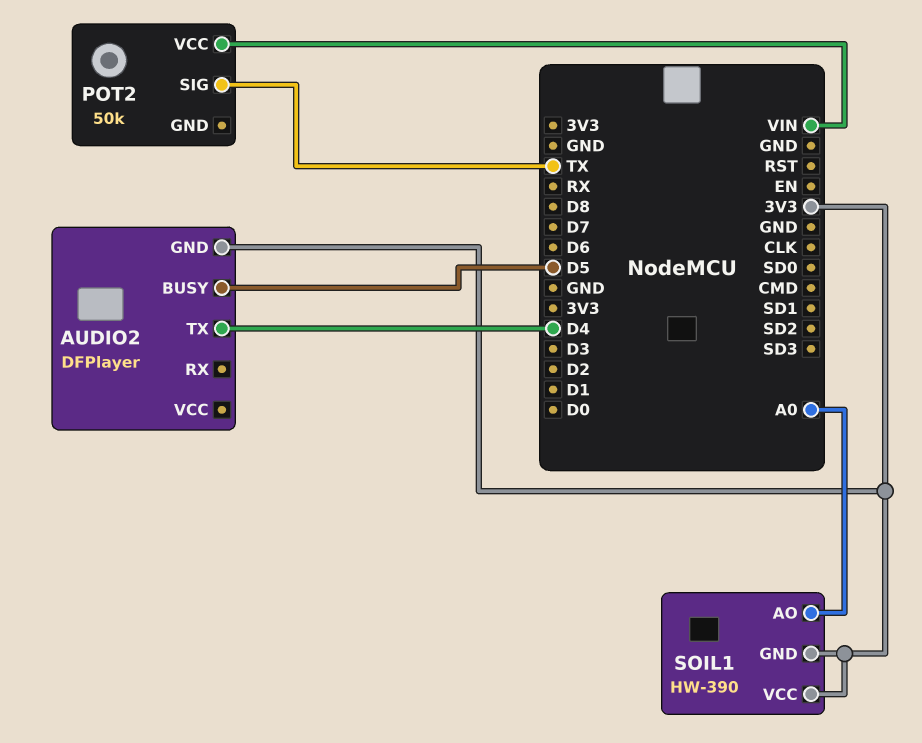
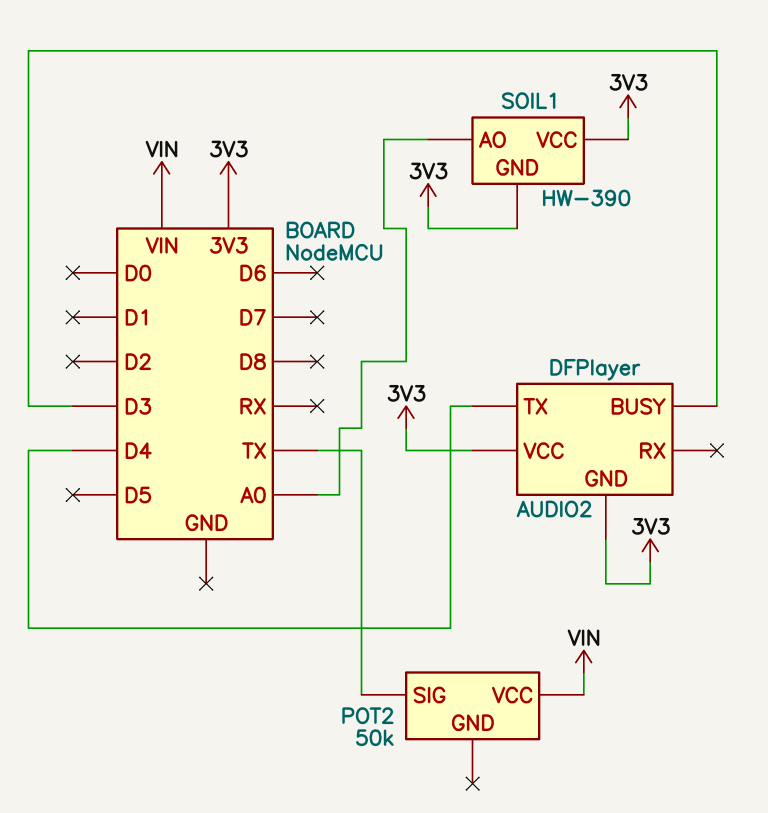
AUDIO2 pin BUSY: D5 -> D3
AUDIO2 pin VCC: none -> 3V3

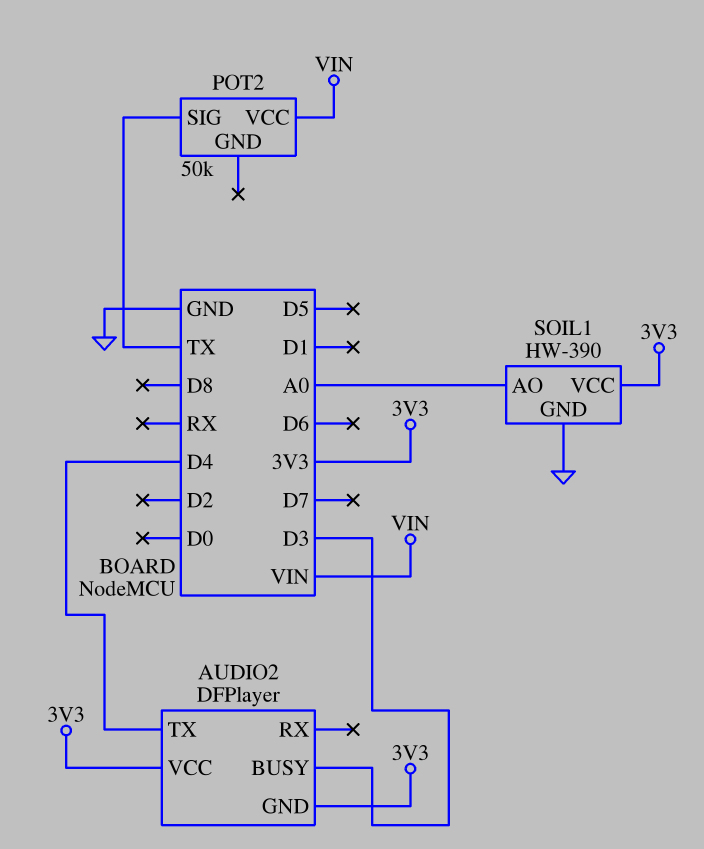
SOIL1 pin GND: 3V3 -> GND

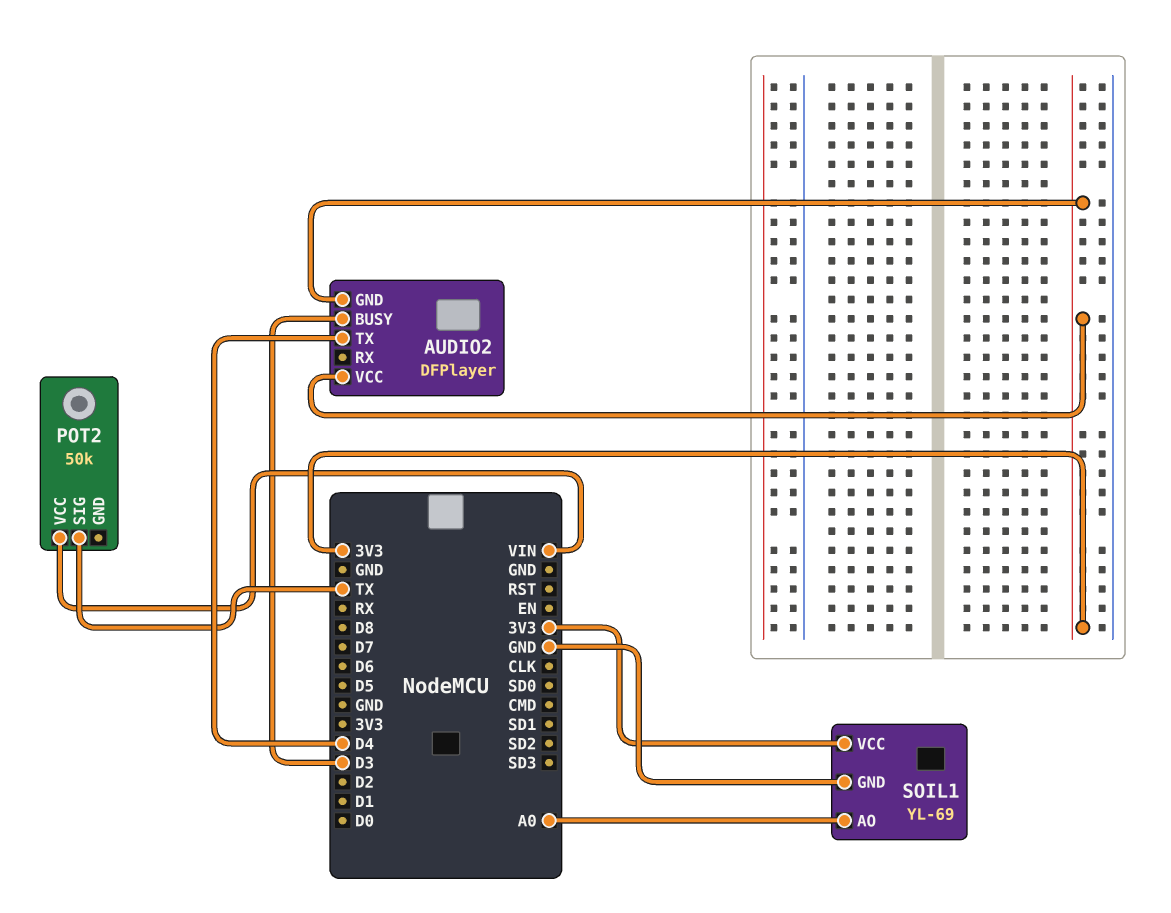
SOIL1: HW-390 -> YL-69

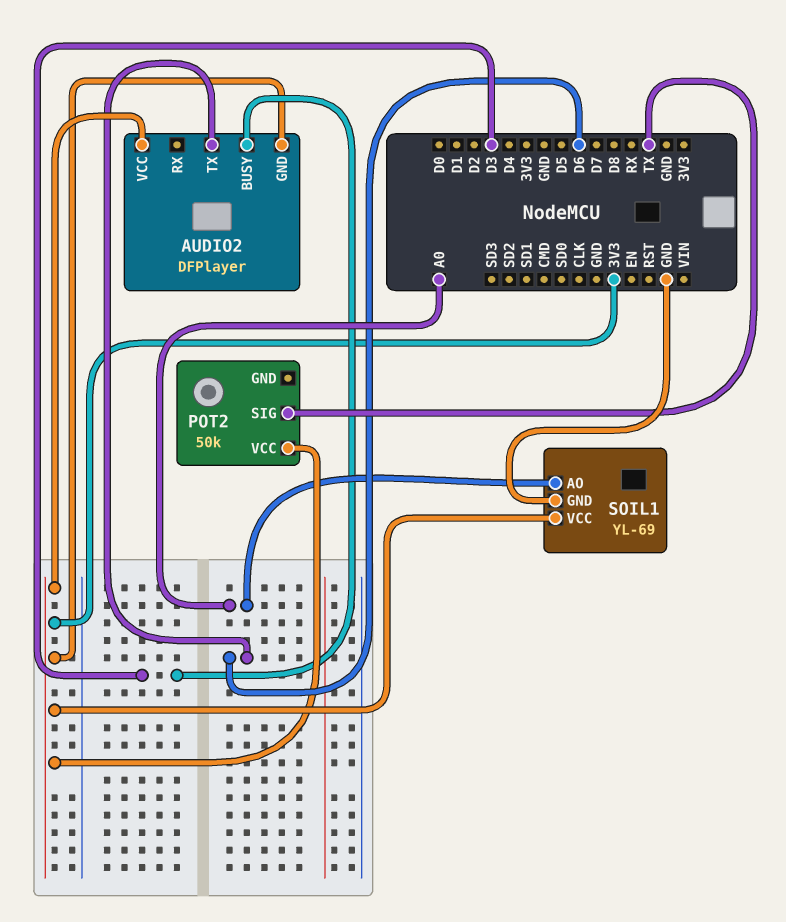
AUDIO2 pin TX: D4 -> D6
POT2 pin VCC: VIN -> 3V3

